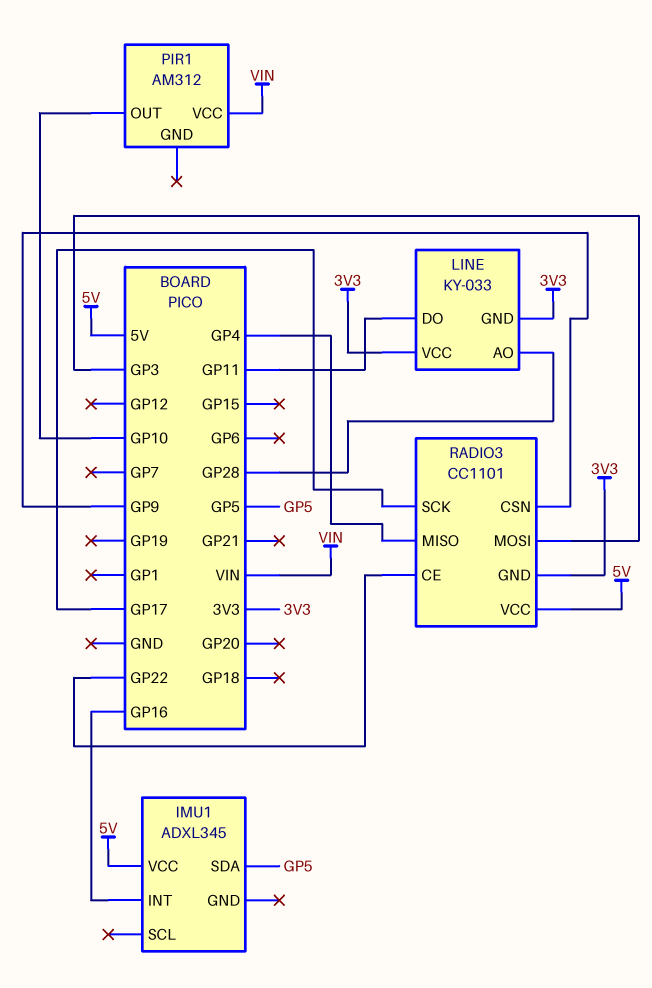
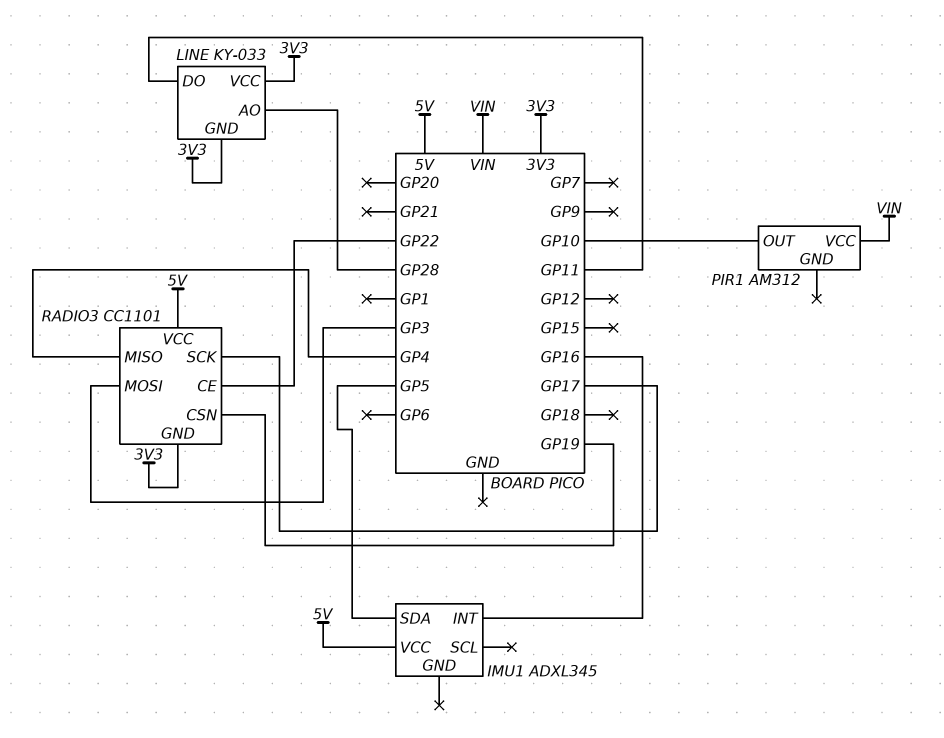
RADIO3 pin CSN: GP9 -> GP19

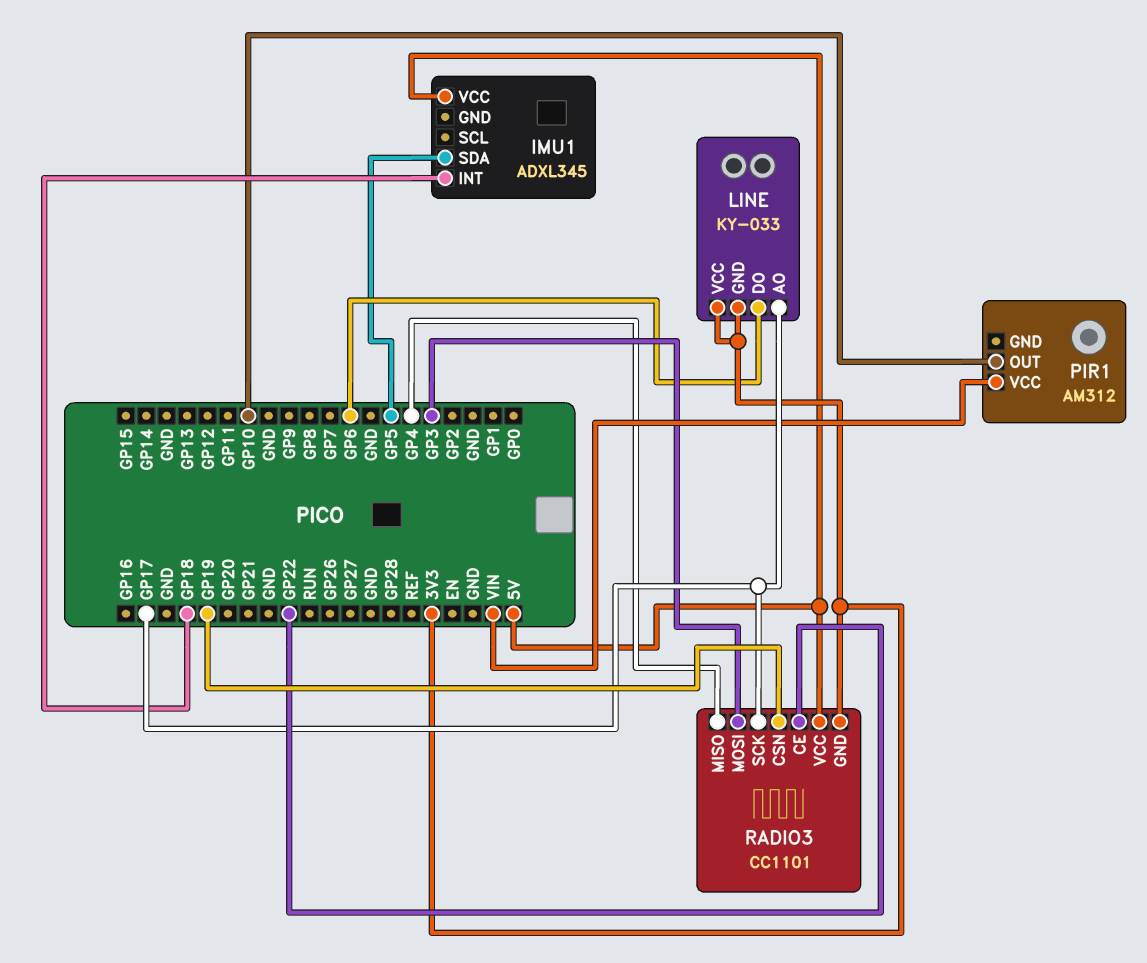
IMU1 pin INT: GP16 -> GP18
LINE pin AO: GP28 -> GP17
LINE pin DO: GP11 -> GP6

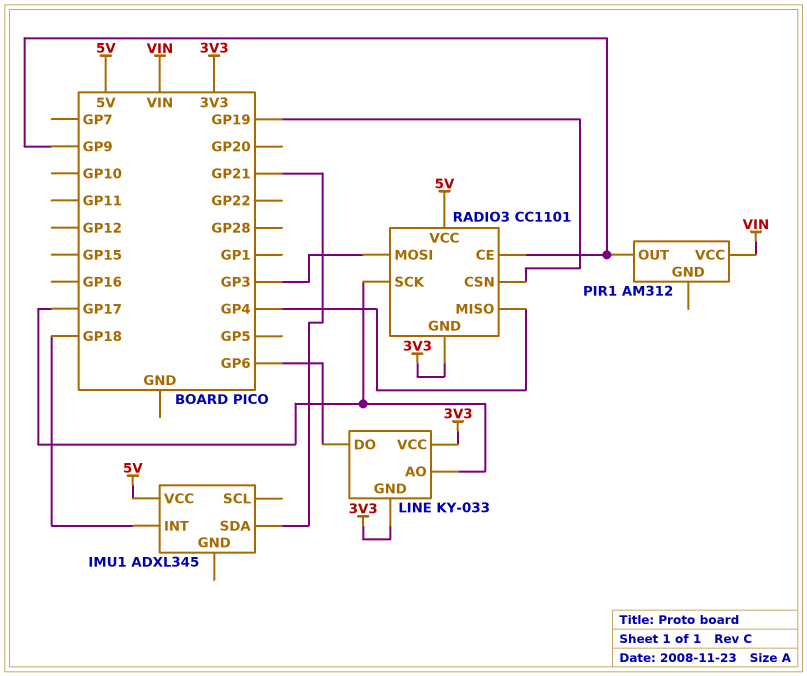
IMU1 pin SDA: GP5 -> GP21
PIR1 pin OUT: GP10 -> GP9
RADIO3 pin CE: GP22 -> GP9

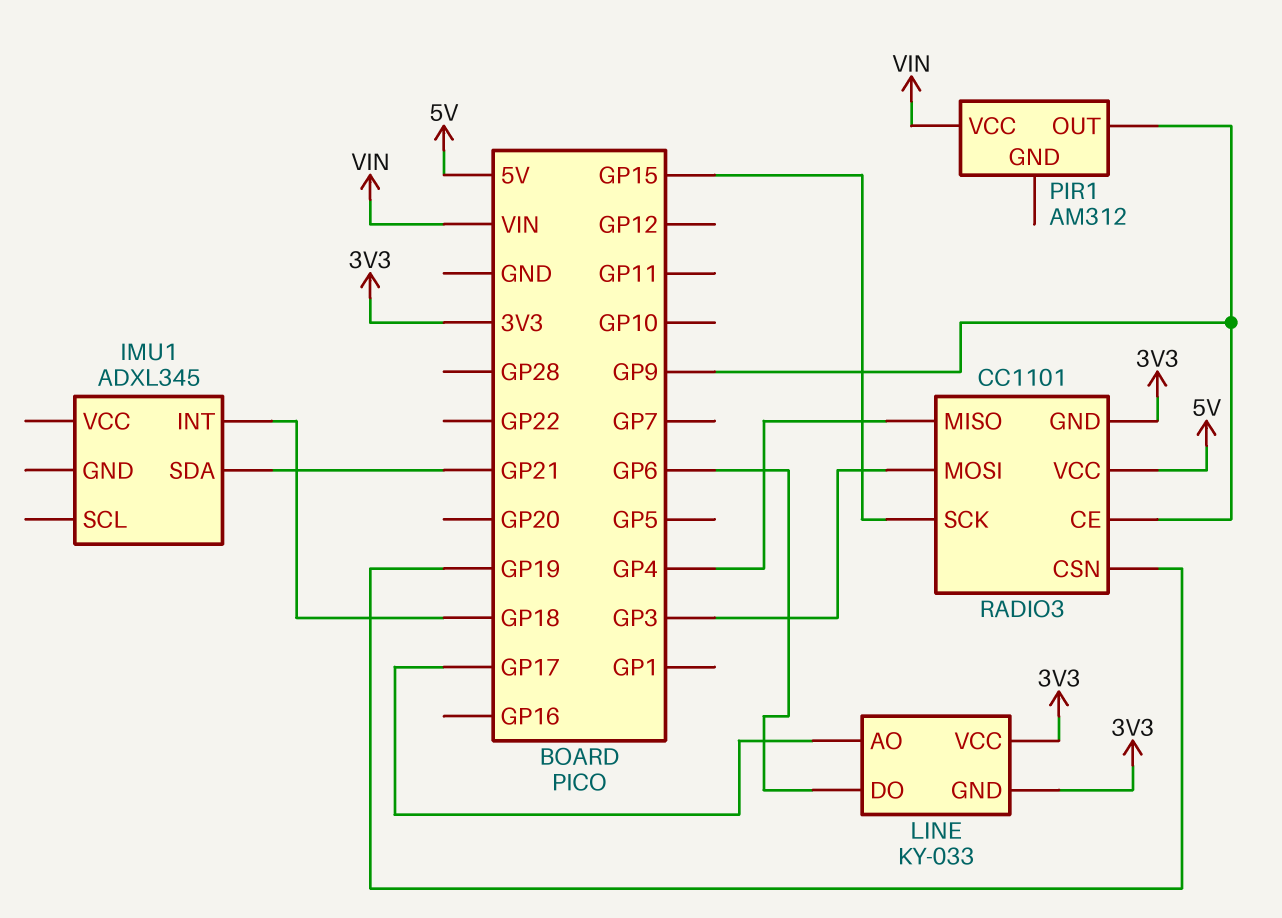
IMU1 pin VCC: 5V -> none
RADIO3 pin SCK: GP17 -> GP15

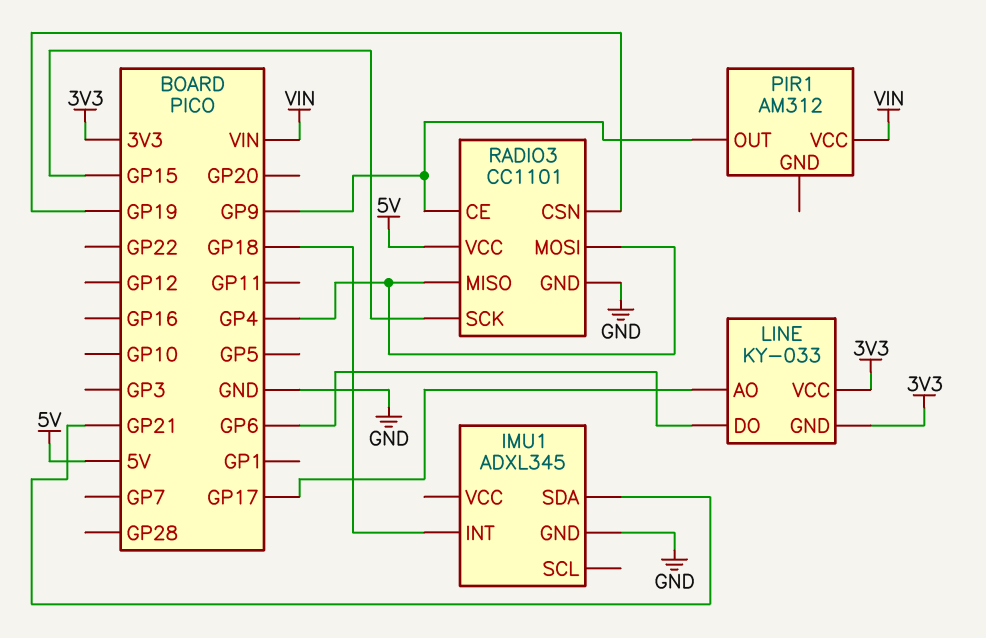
IMU1 pin GND: none -> GND
RADIO3 pin GND: 3V3 -> GND
RADIO3 pin MOSI: GP3 -> GP4

